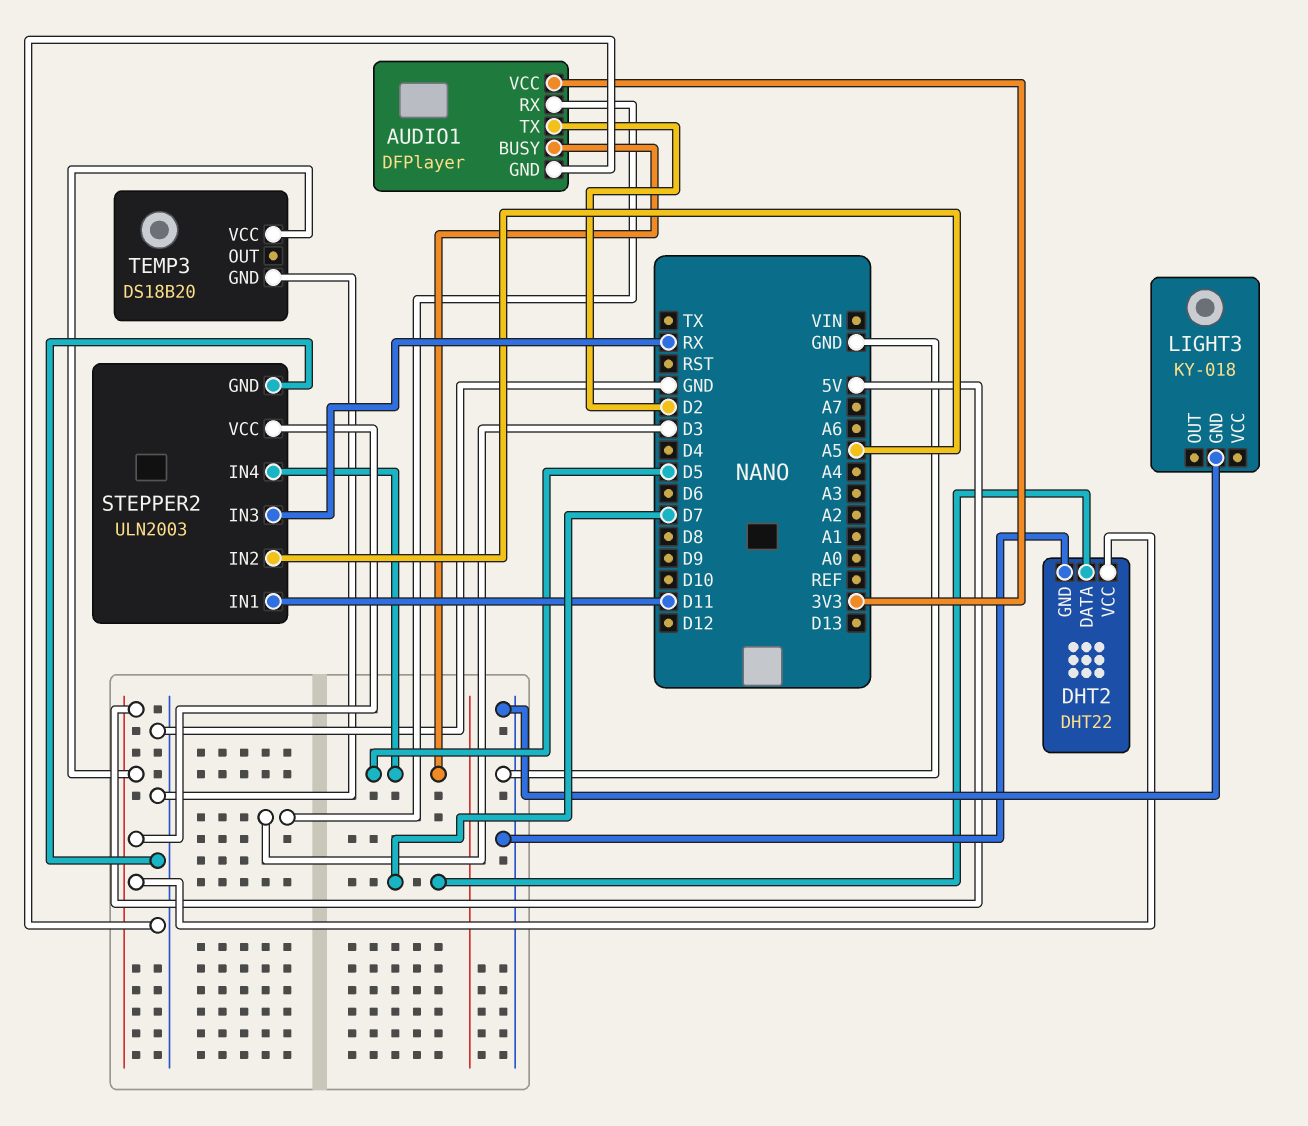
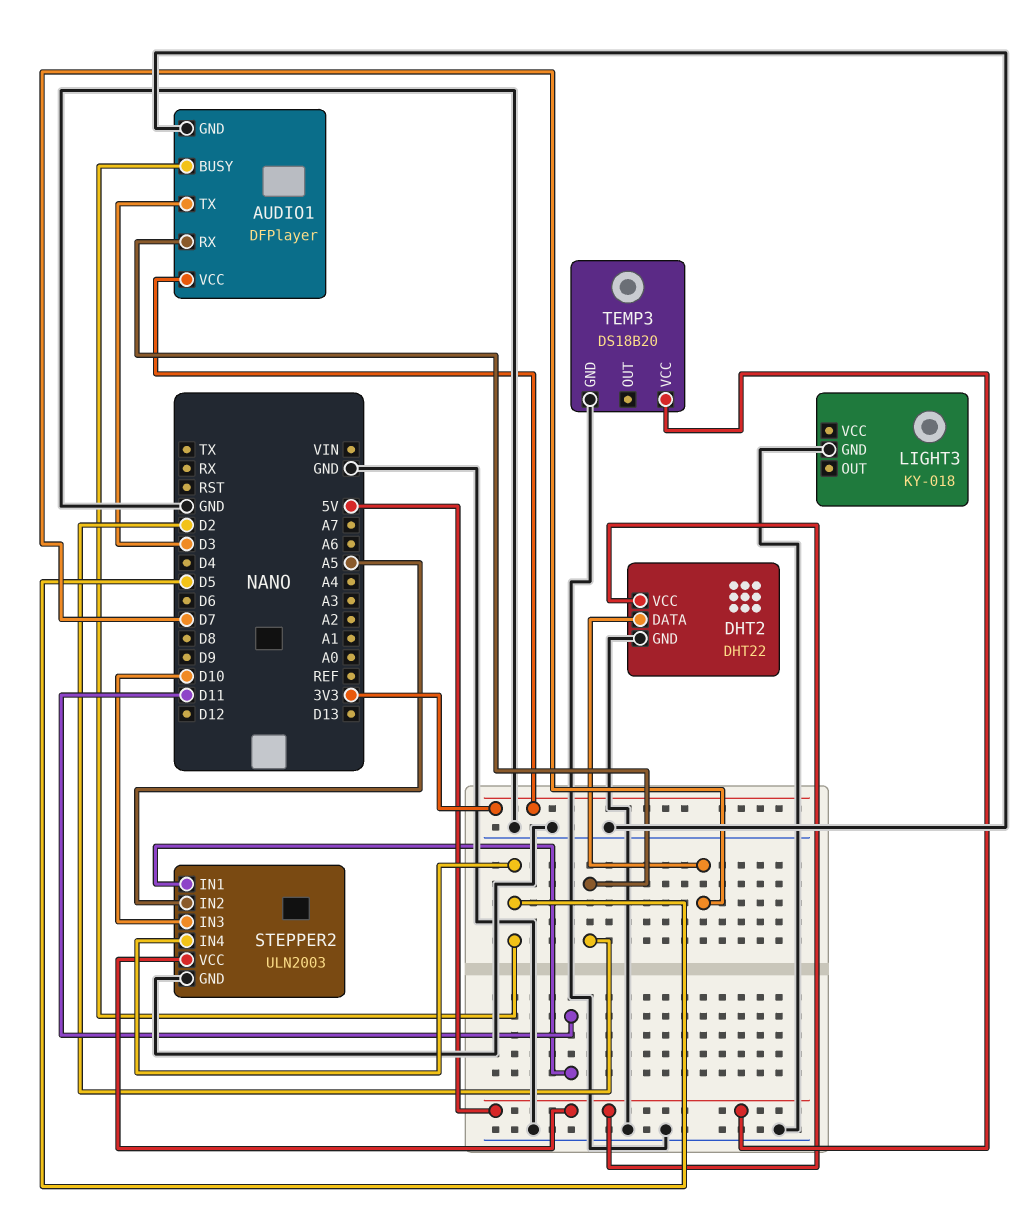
AUDIO1 pin RX: D3 -> D2
AUDIO1 pin TX: D2 -> D3
STEPPER2 pin IN3: RX -> D10

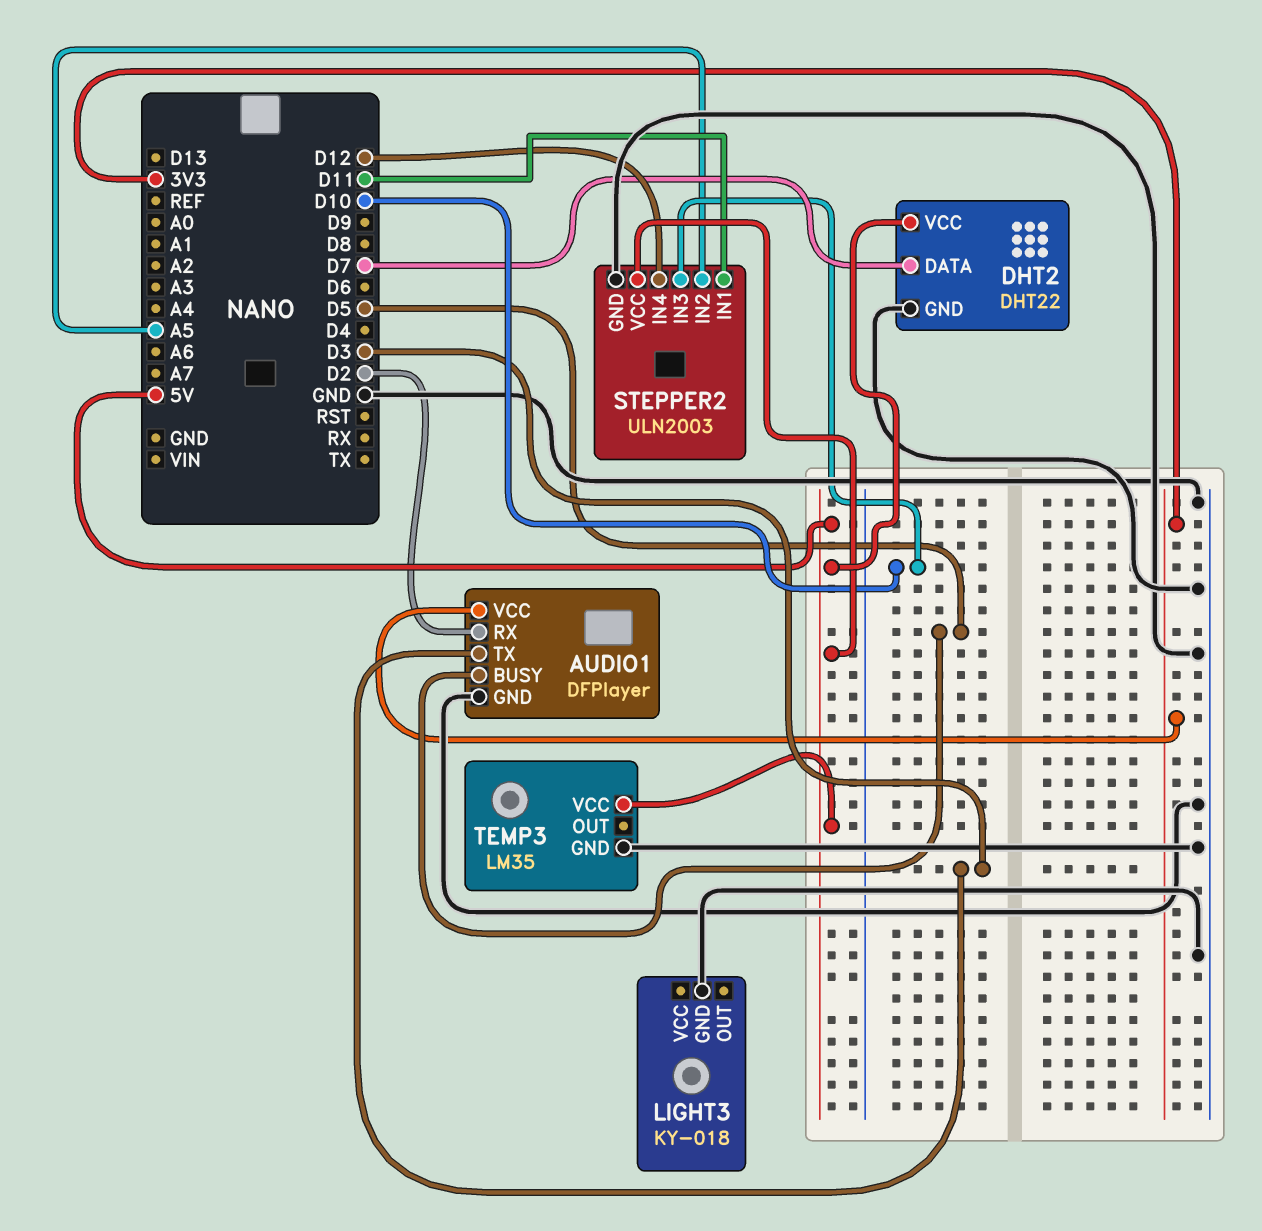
STEPPER2 pin IN4: D5 -> D12
TEMP3: DS18B20 -> LM35

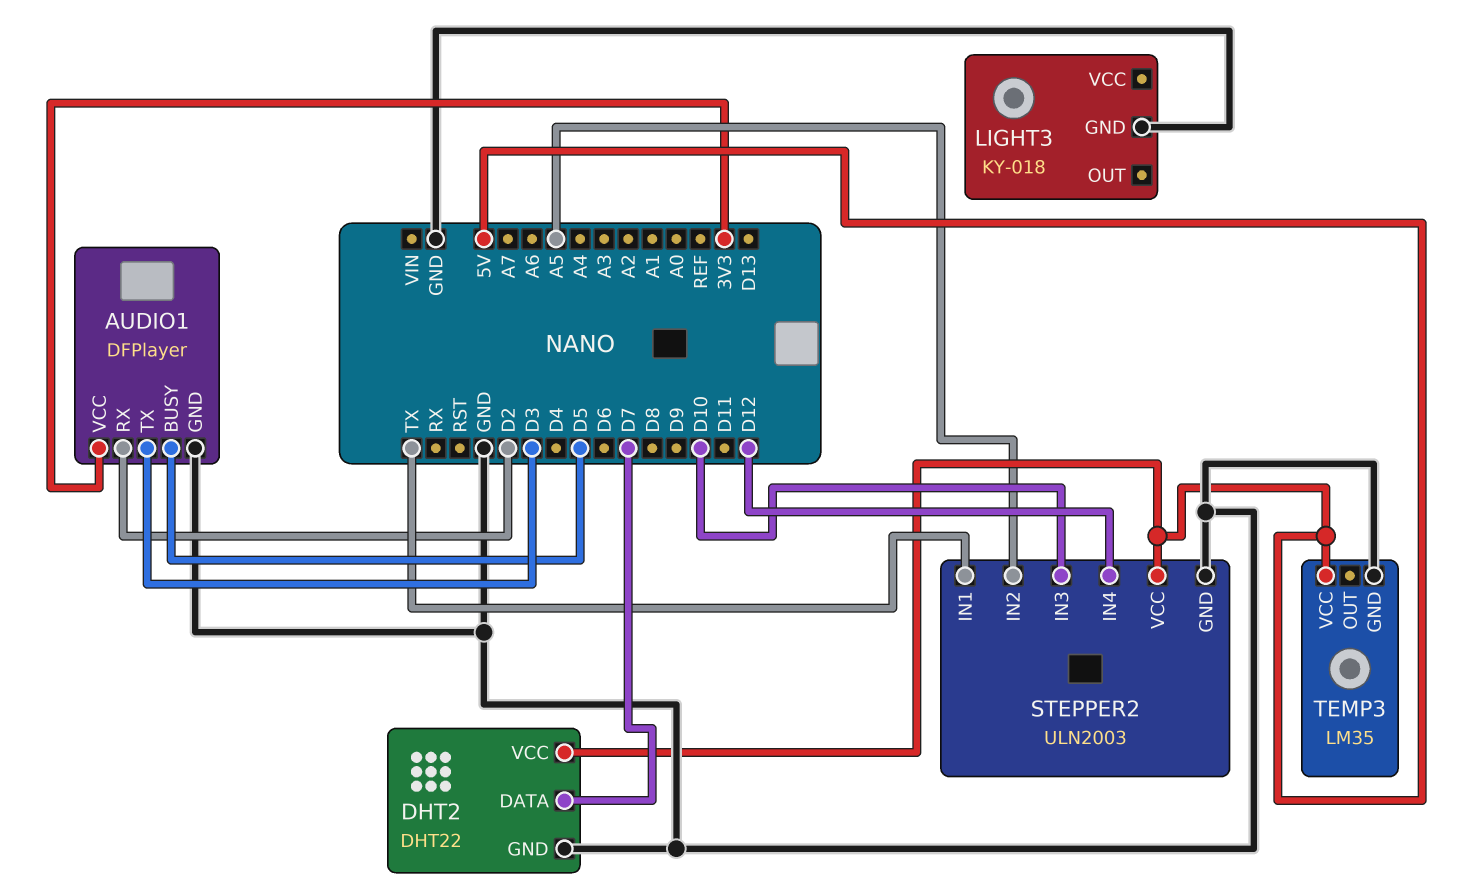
STEPPER2 pin IN1: D11 -> TX

